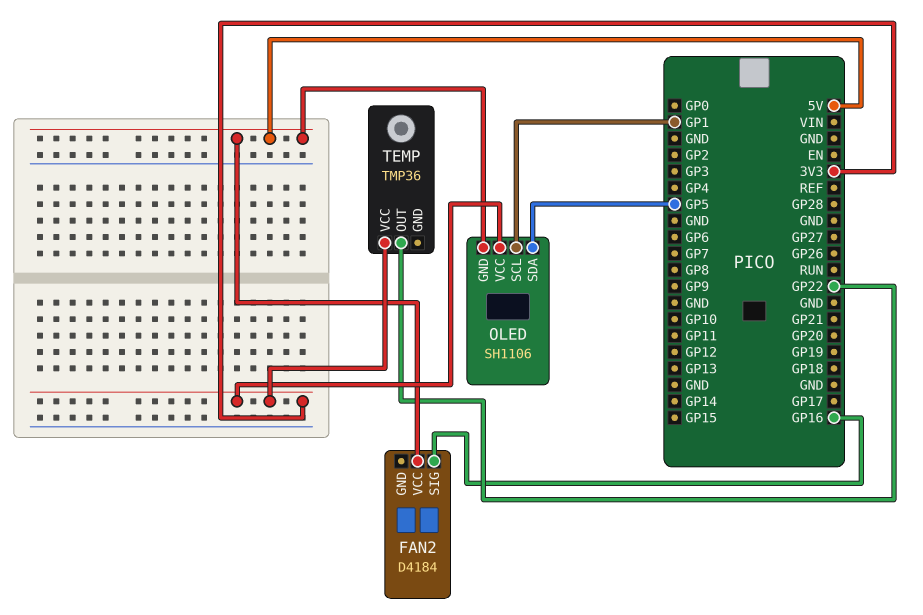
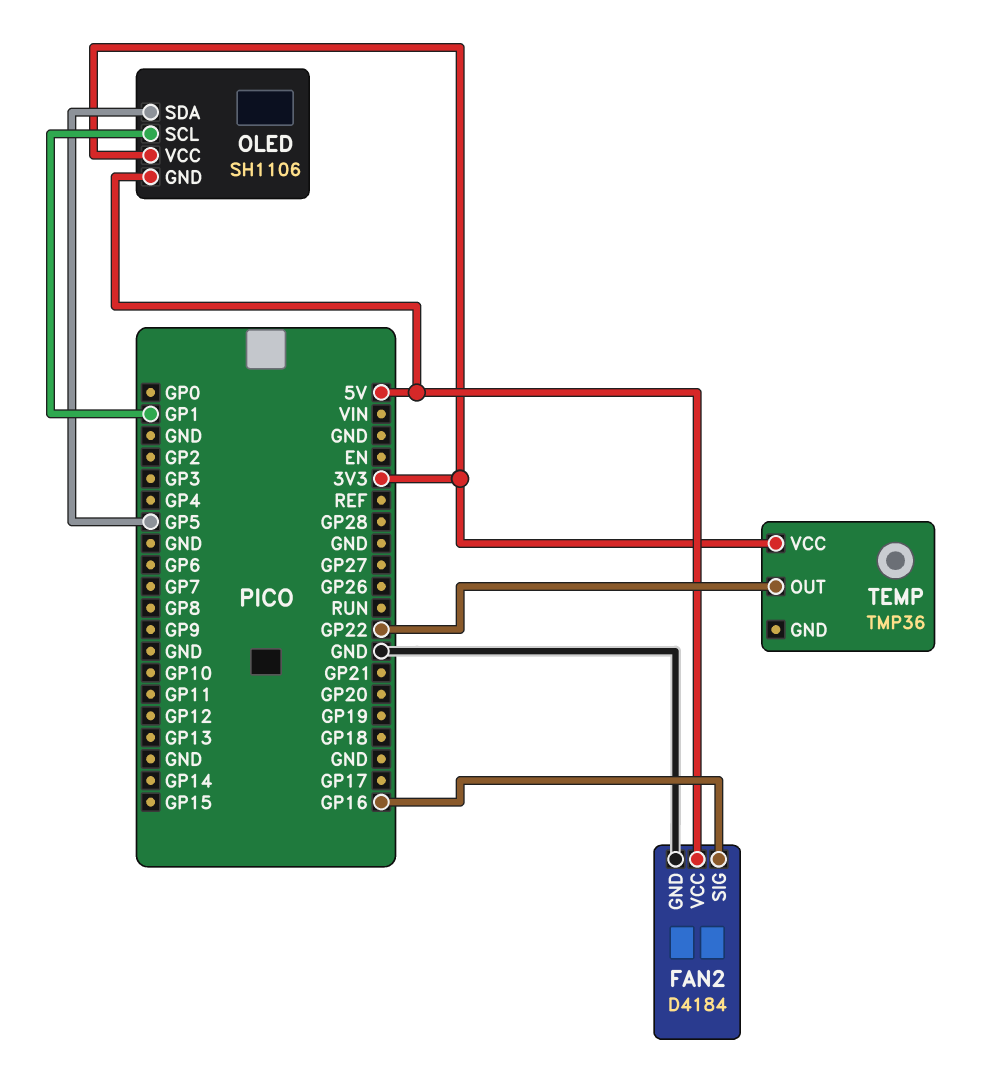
FAN2 pin GND: none -> GND

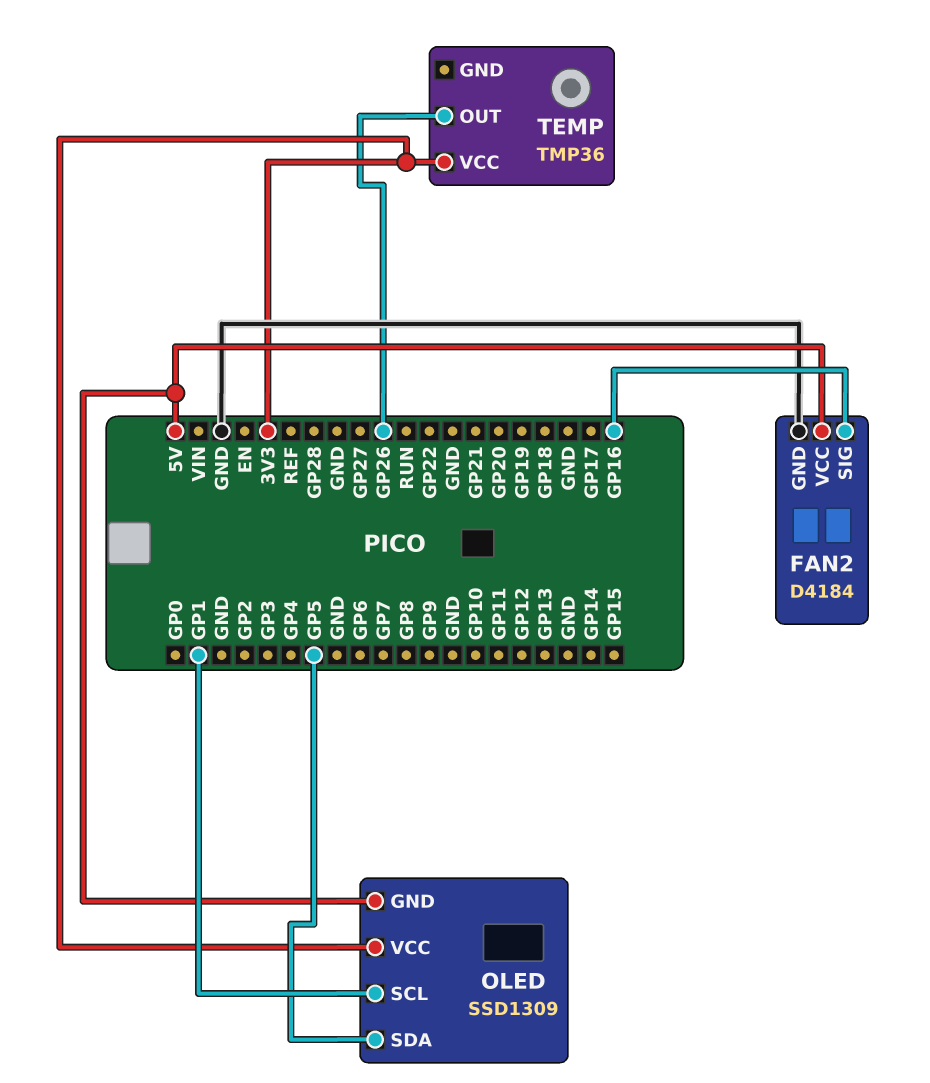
OLED: SH1106 -> SSD1309
TEMP pin OUT: GP22 -> GP26

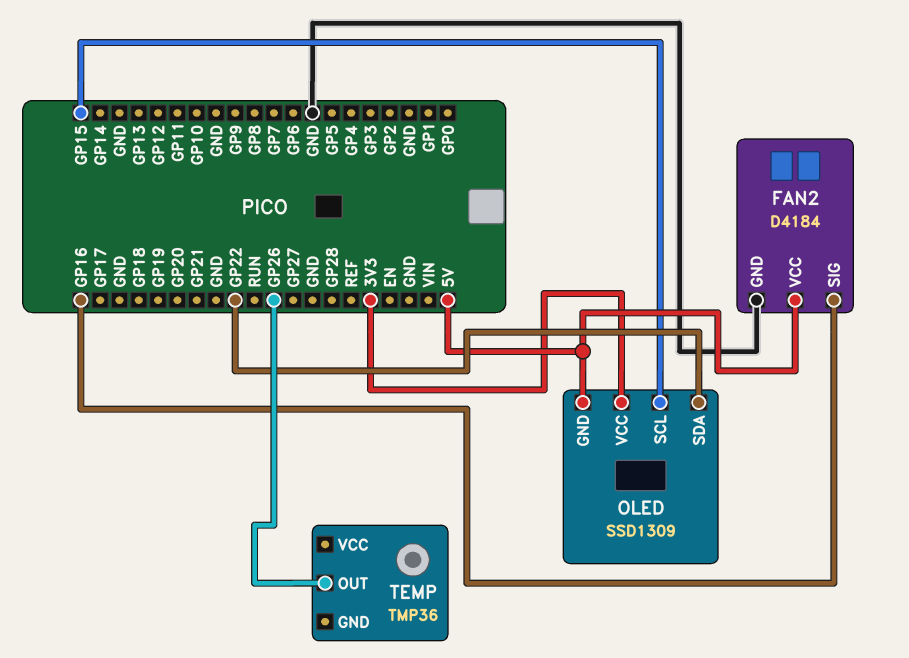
OLED pin SCL: GP1 -> GP15
OLED pin SDA: GP5 -> GP22
TEMP pin VCC: 3V3 -> none

